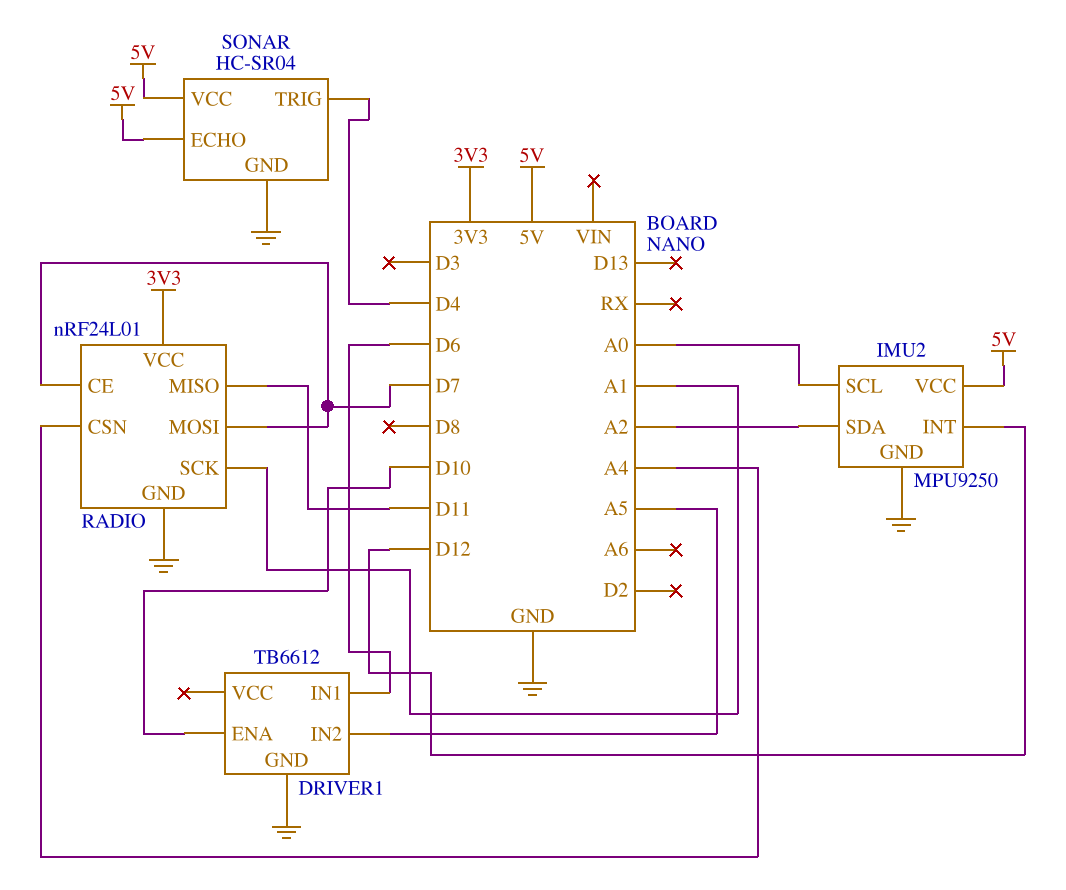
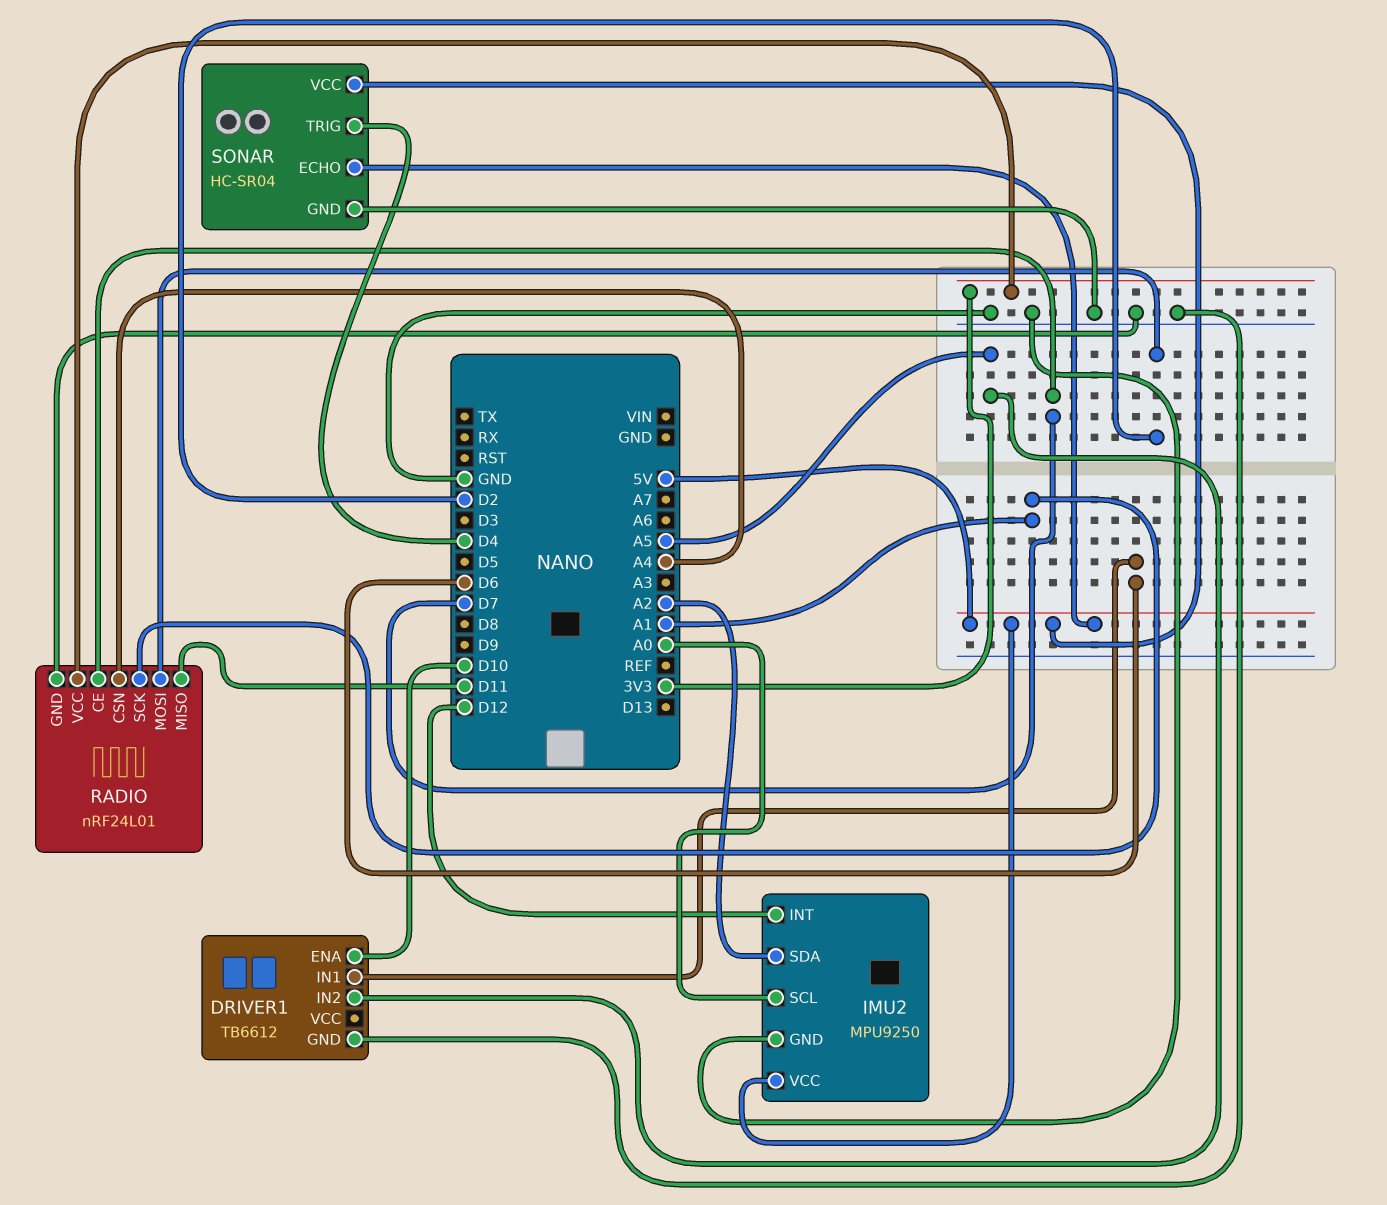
RADIO pin MOSI: D7 -> D2

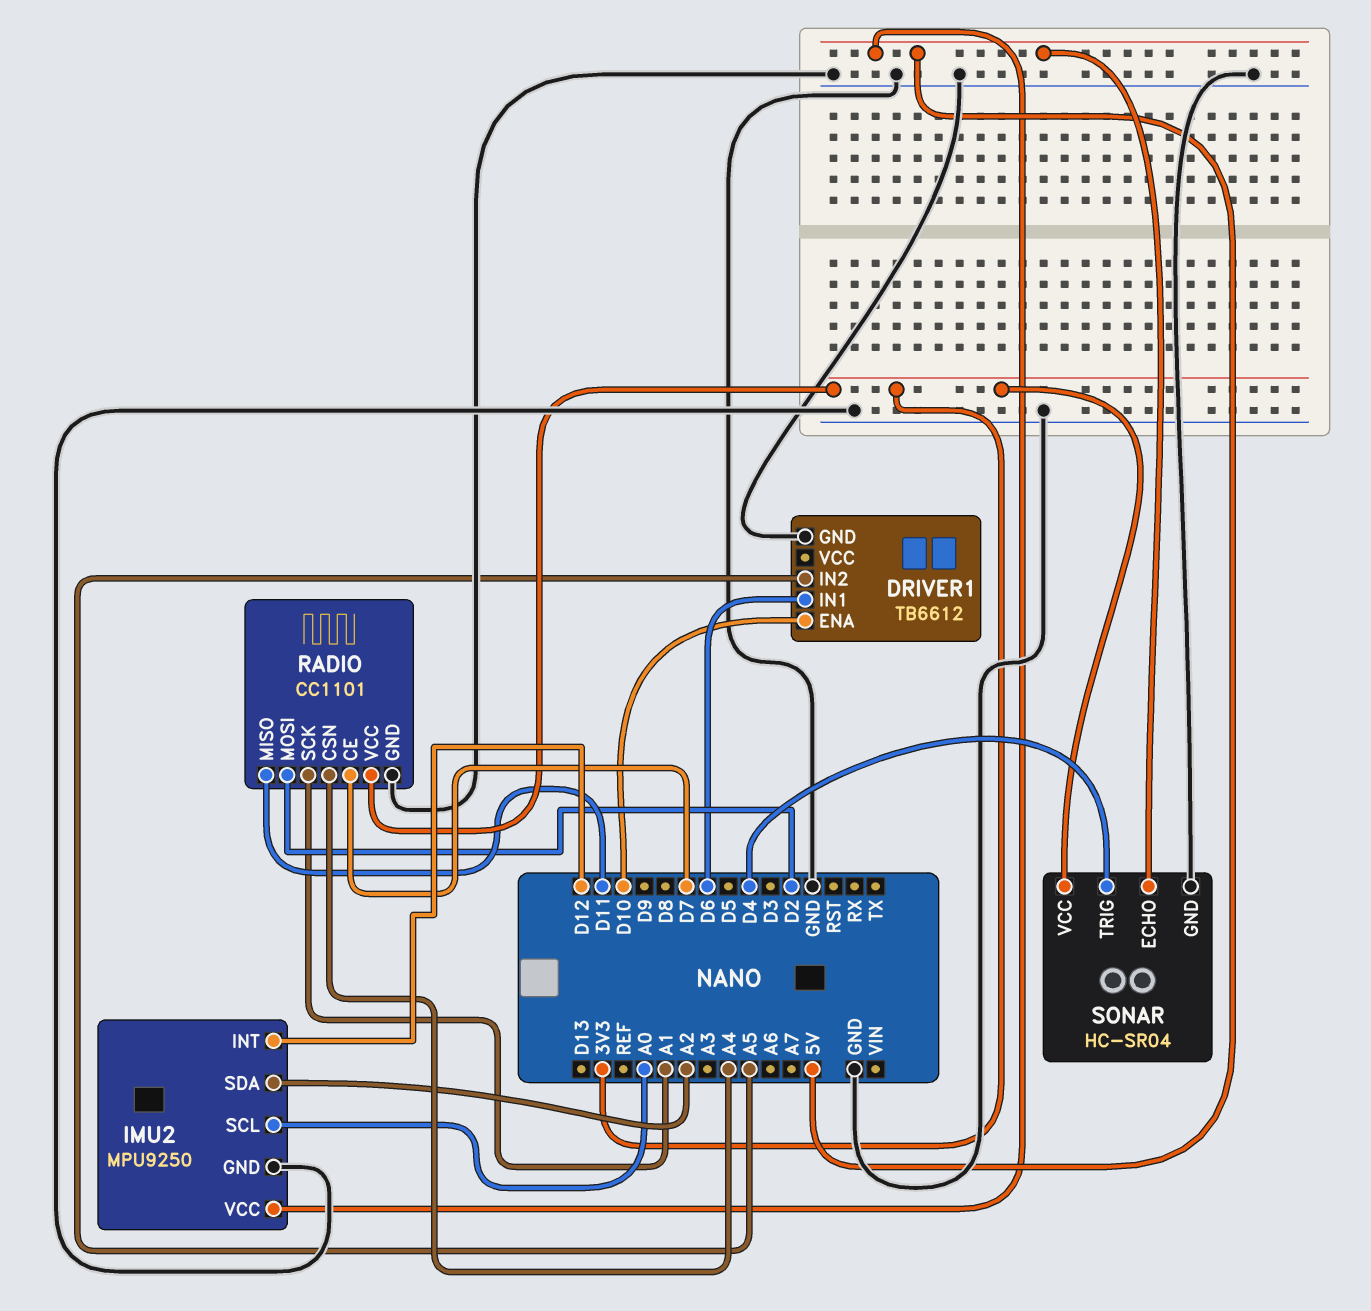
RADIO: nRF24L01 -> CC1101
SONAR pin VCC: 5V -> 3V3

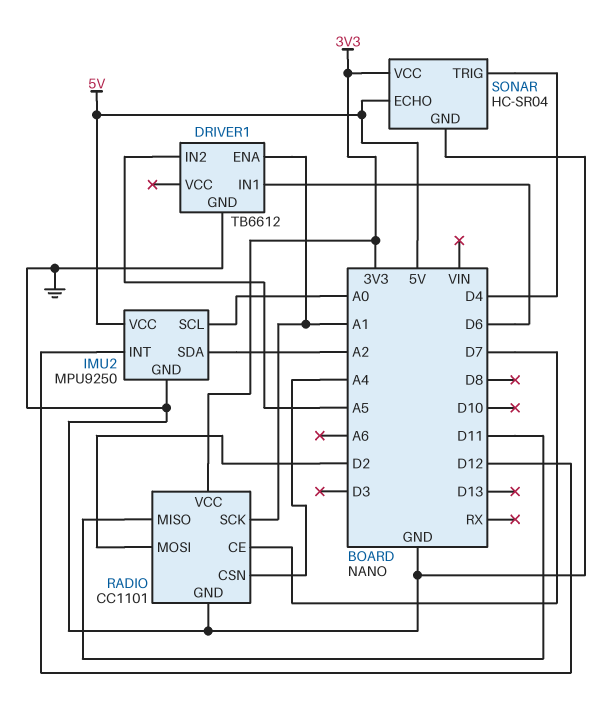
DRIVER1 pin ENA: D10 -> A1

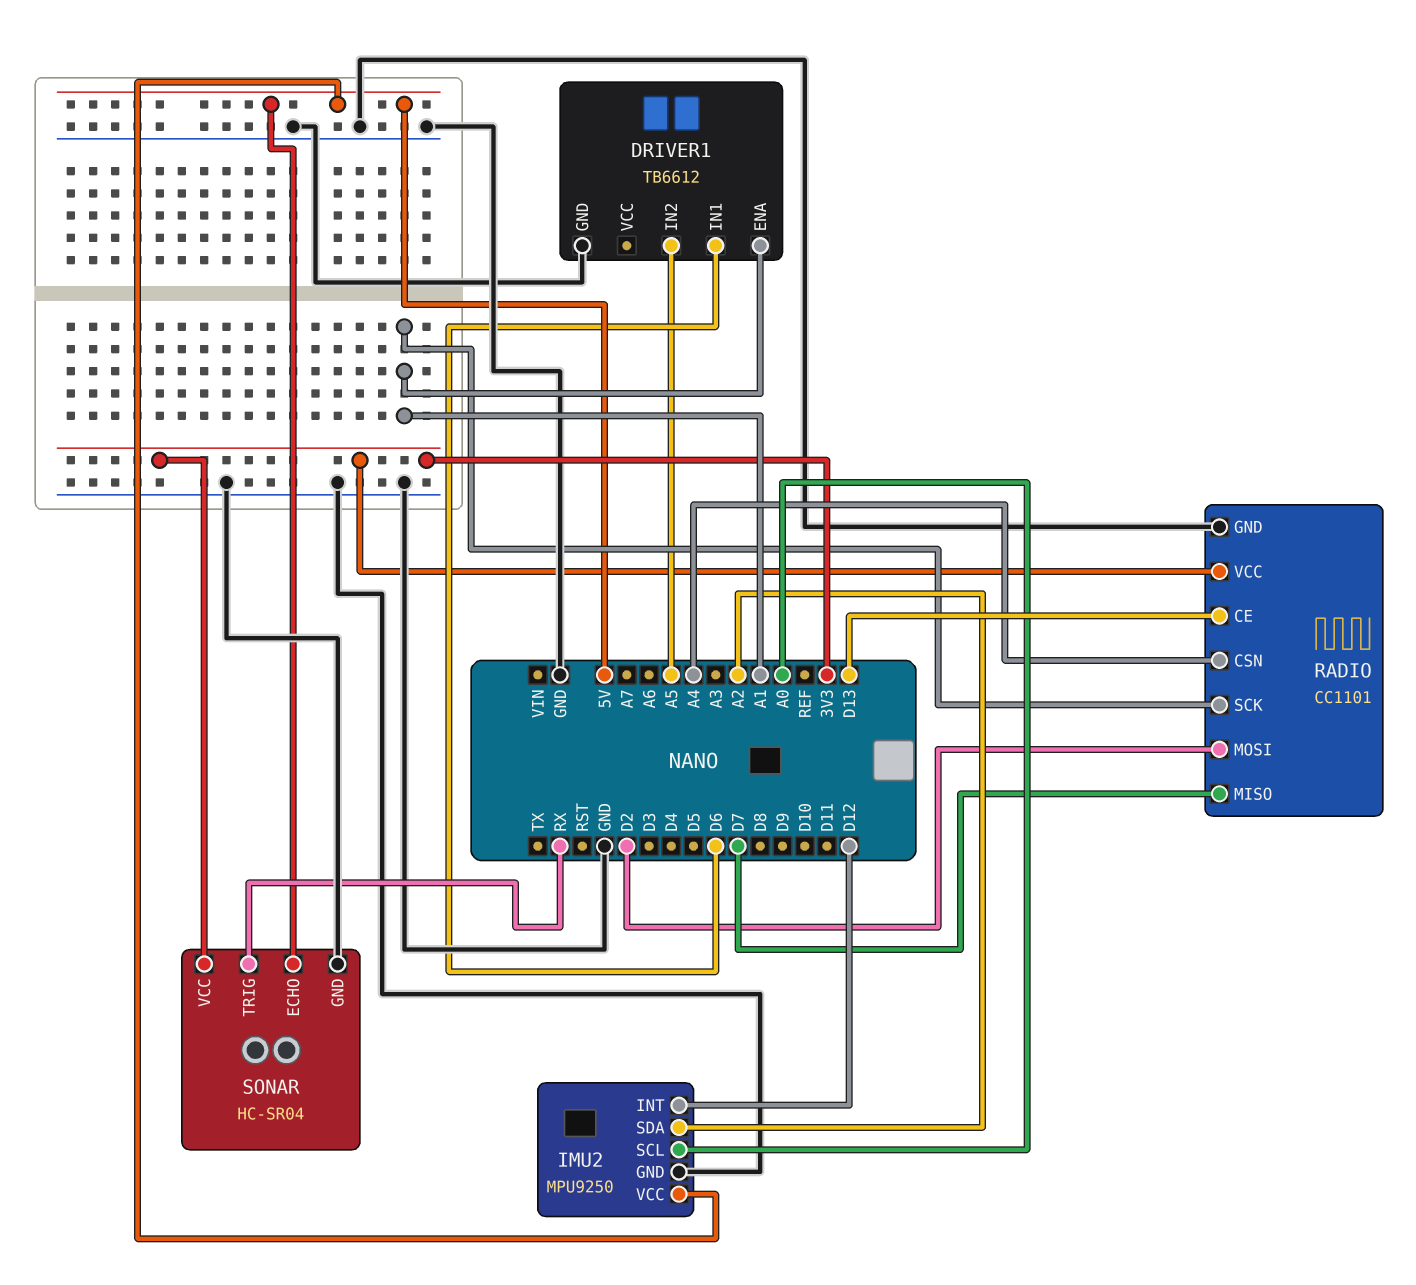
RADIO pin CE: D7 -> D13
RADIO pin MISO: D11 -> D7
SONAR pin TRIG: D4 -> RX

